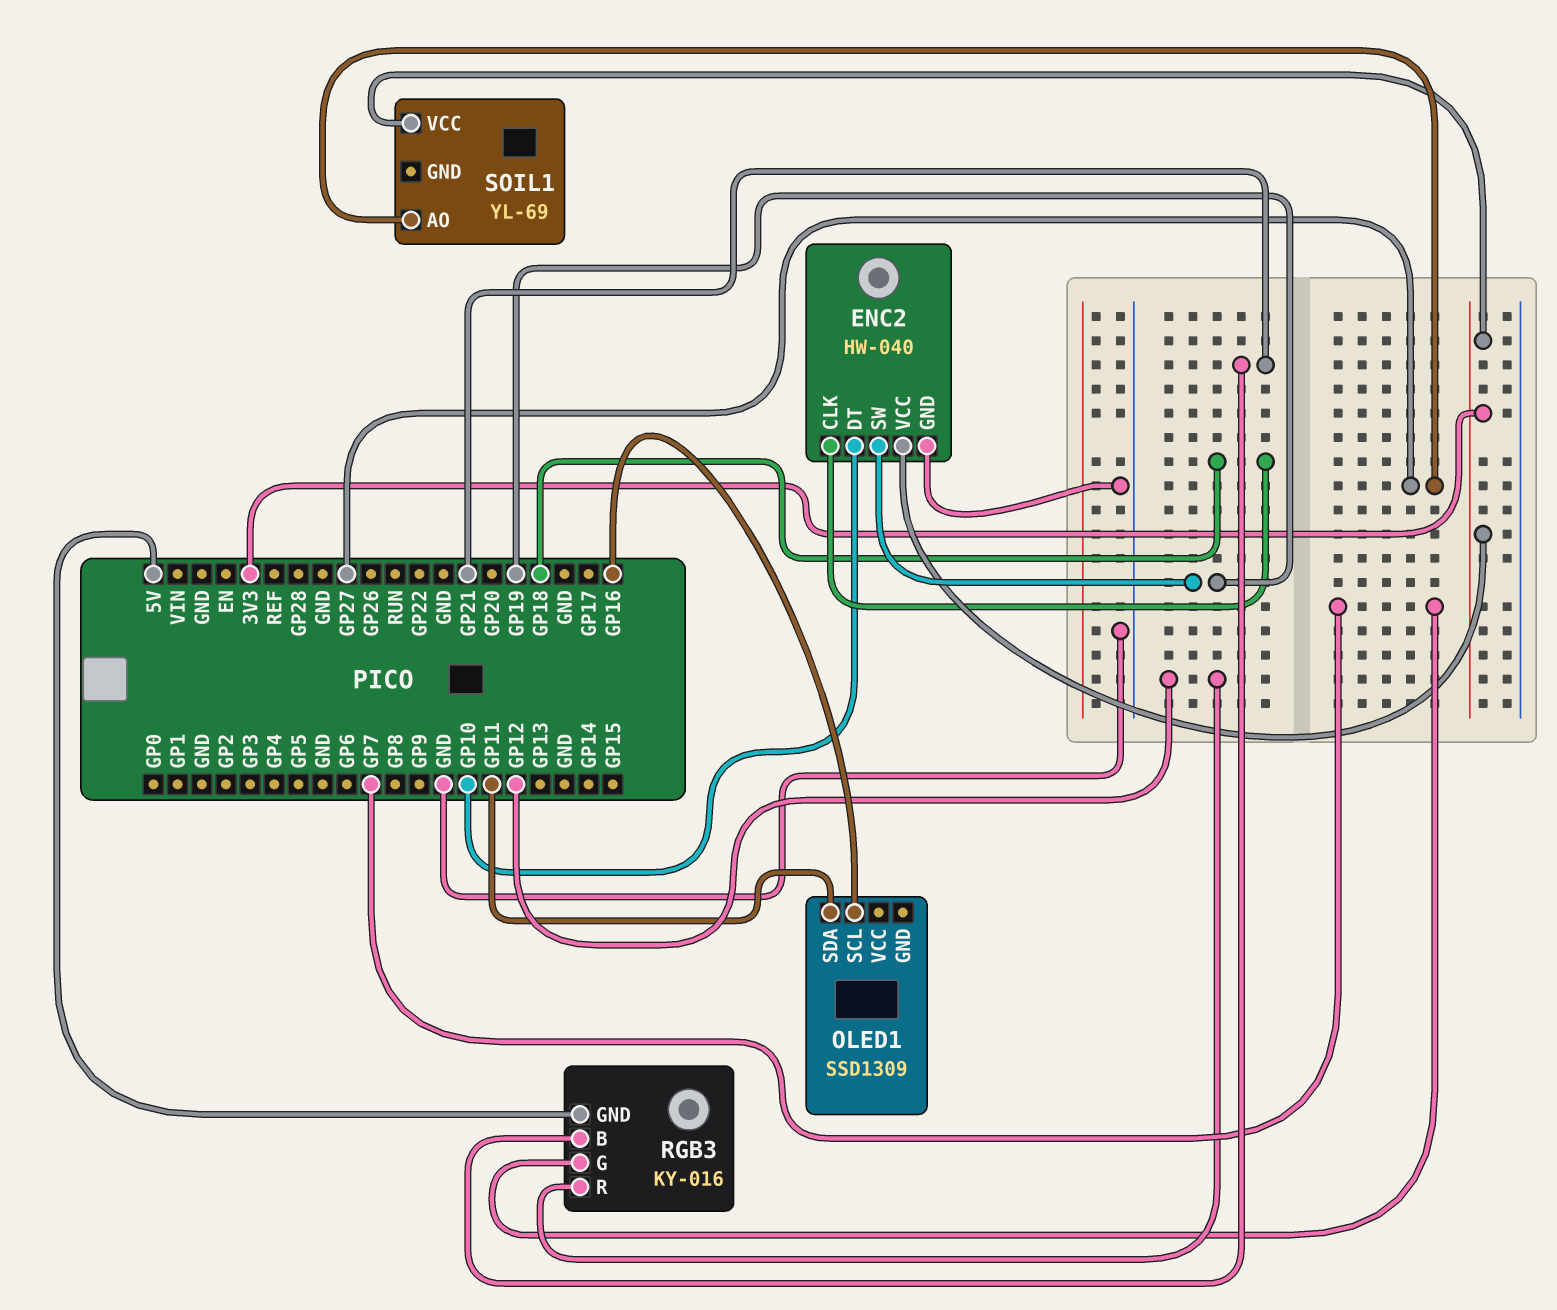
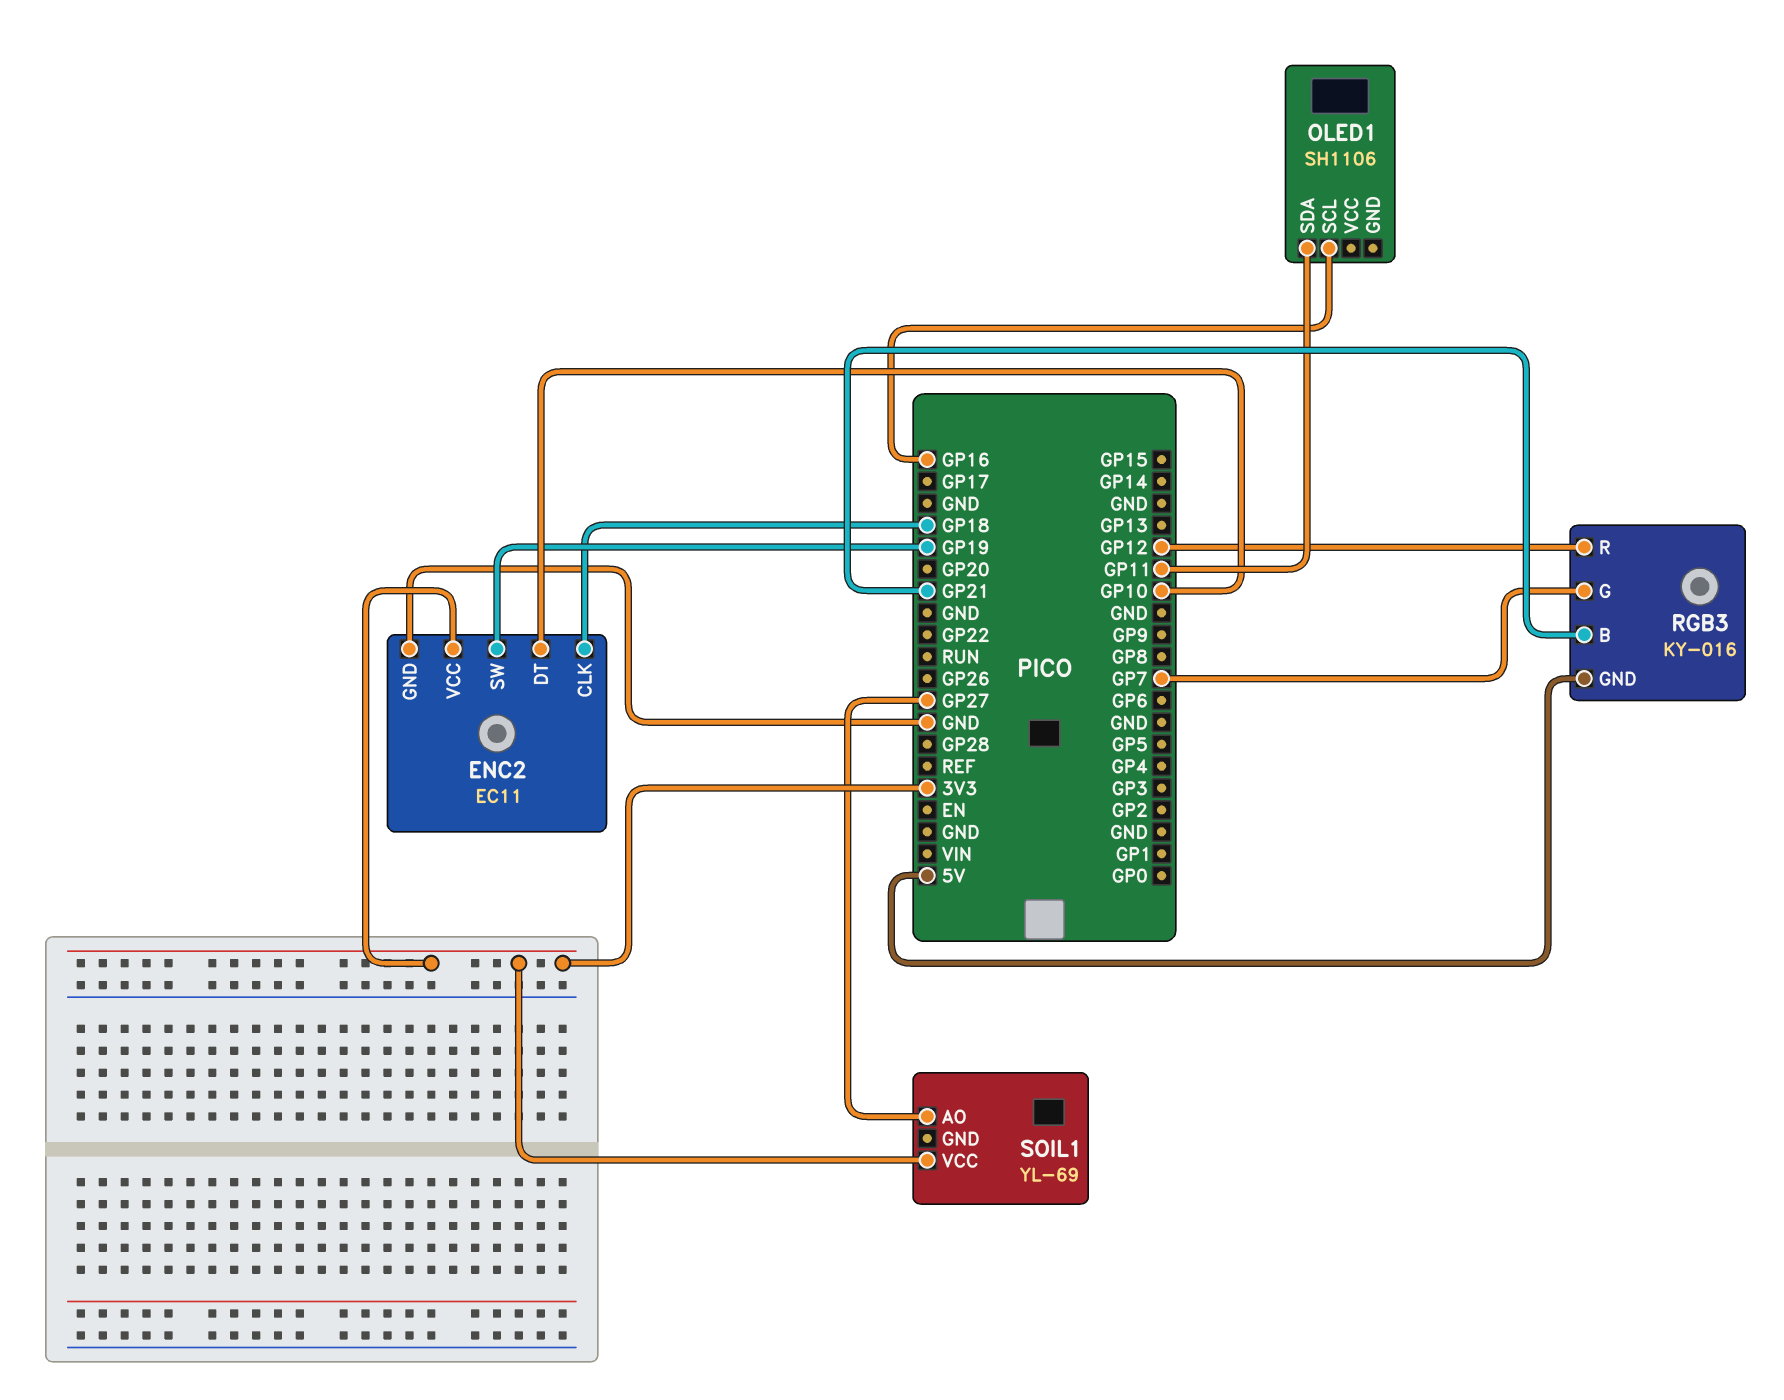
ENC2: HW-040 -> EC11
OLED1: SSD1309 -> SH1106

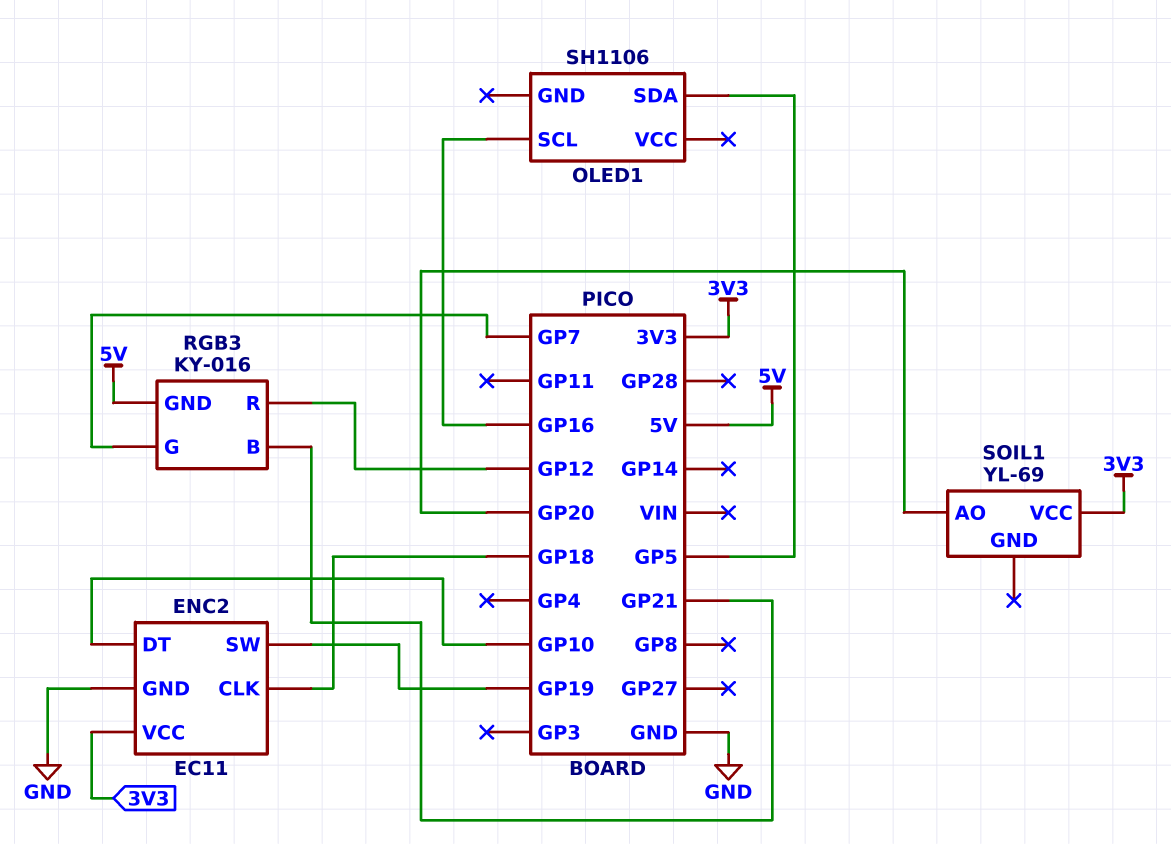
OLED1 pin SDA: GP11 -> GP5
SOIL1 pin AO: GP27 -> GP20

